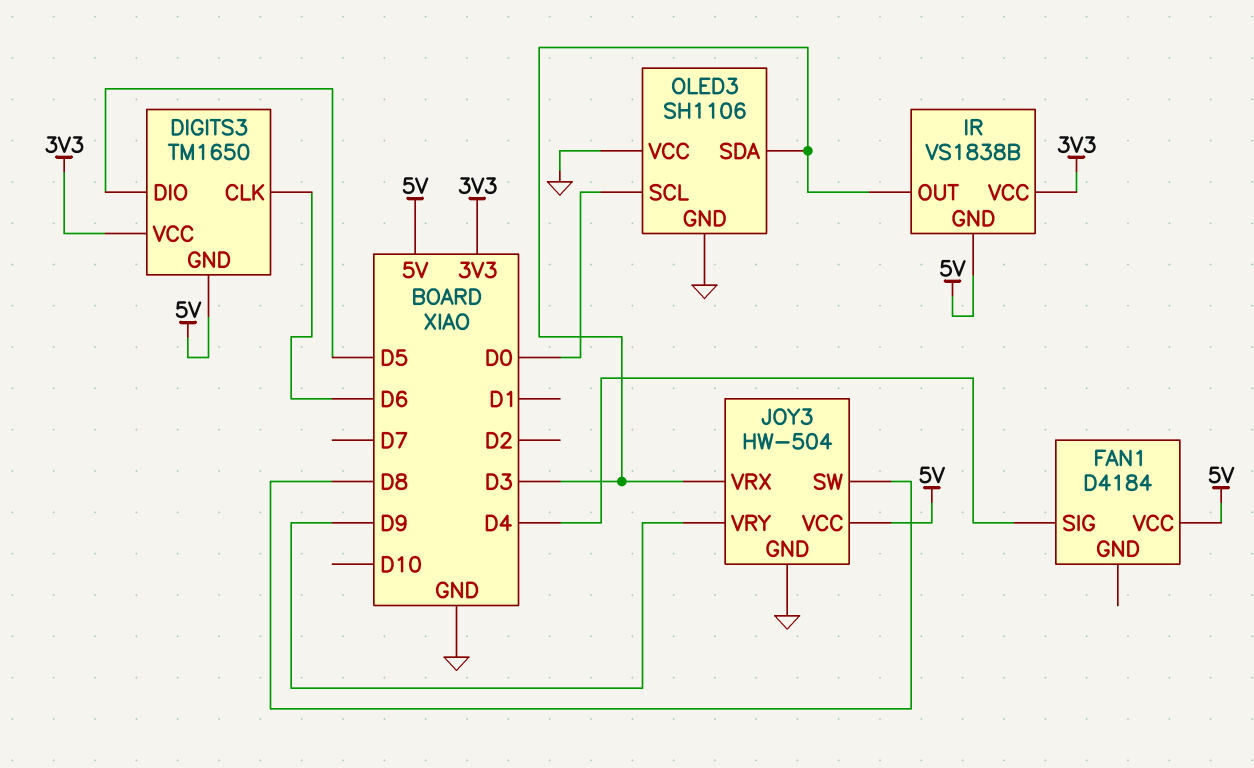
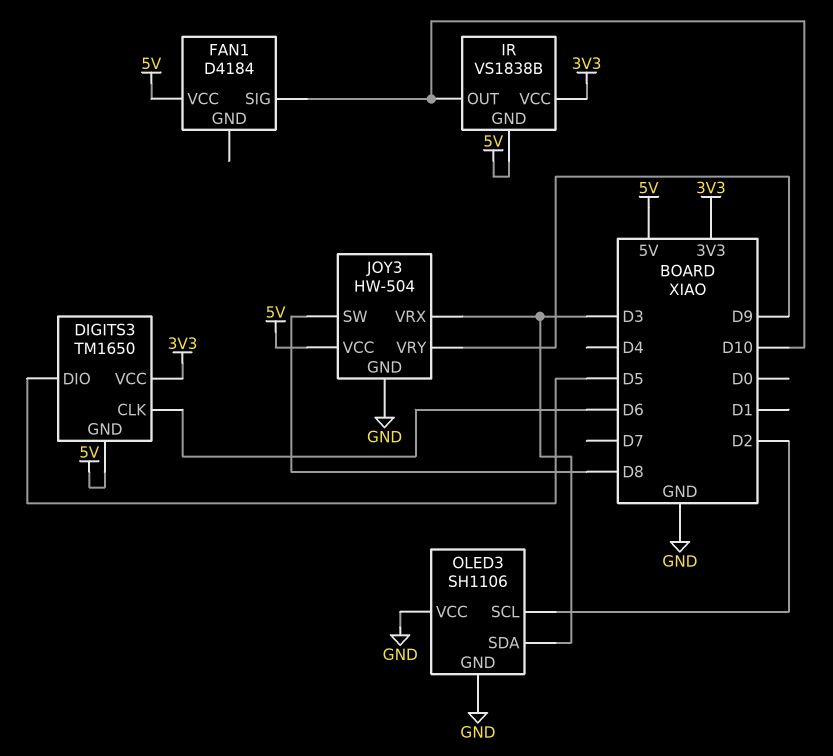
FAN1 pin SIG: D4 -> D10
IR pin OUT: D3 -> D10
OLED3 pin SCL: D0 -> D2

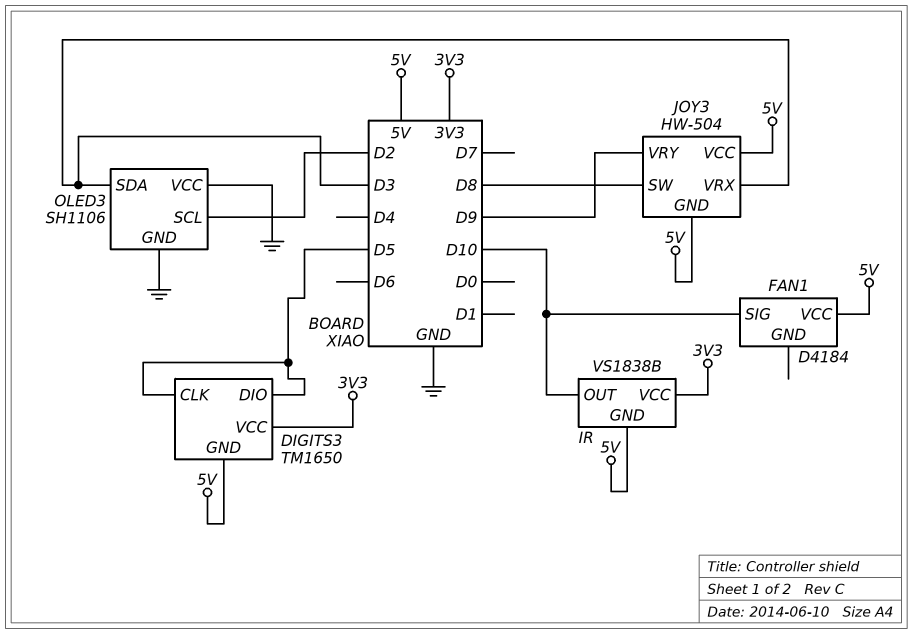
DIGITS3 pin CLK: D6 -> D5
JOY3 pin GND: GND -> 5V

